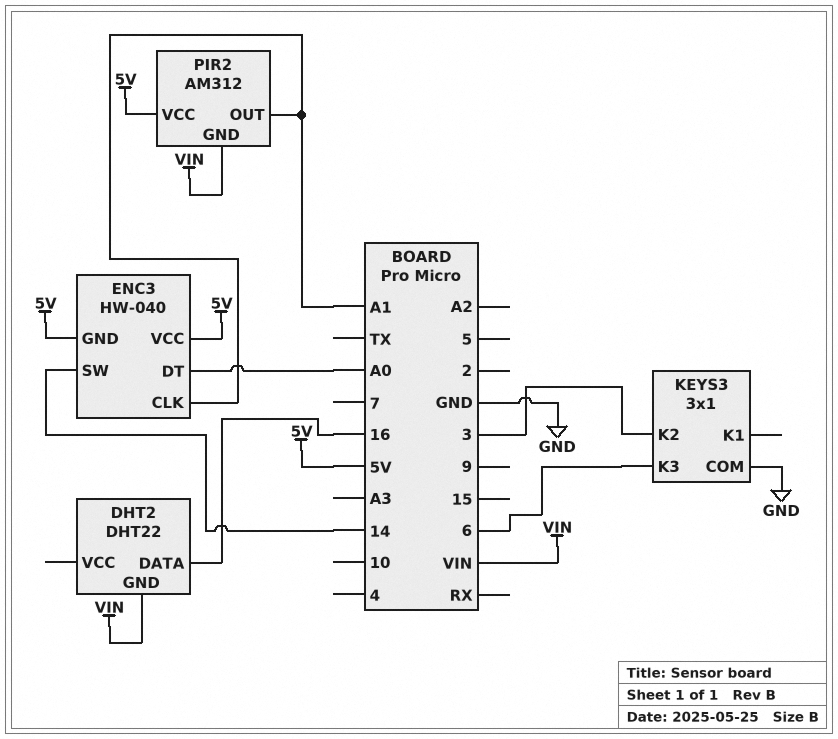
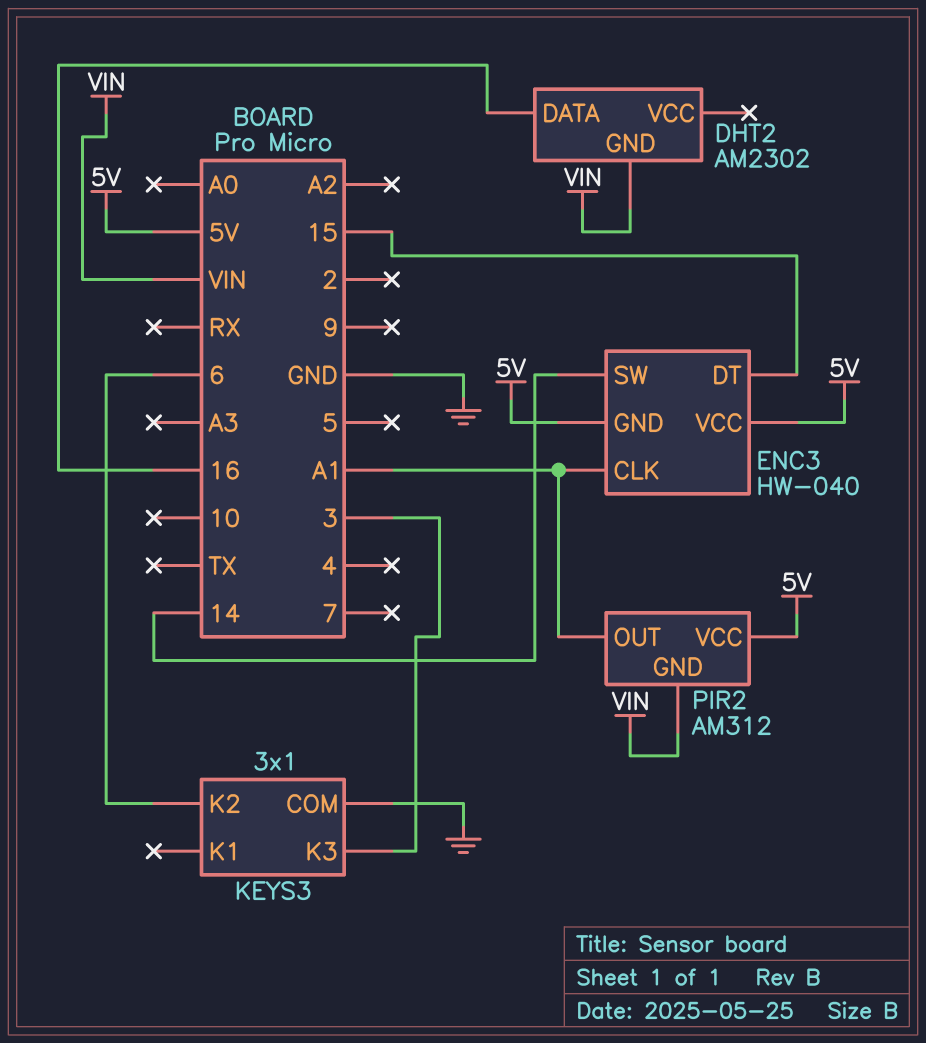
DHT2: DHT22 -> AM2302
ENC3 pin DT: A0 -> 15
KEYS3 pin K2: 3 -> 6
KEYS3 pin K3: 6 -> 3

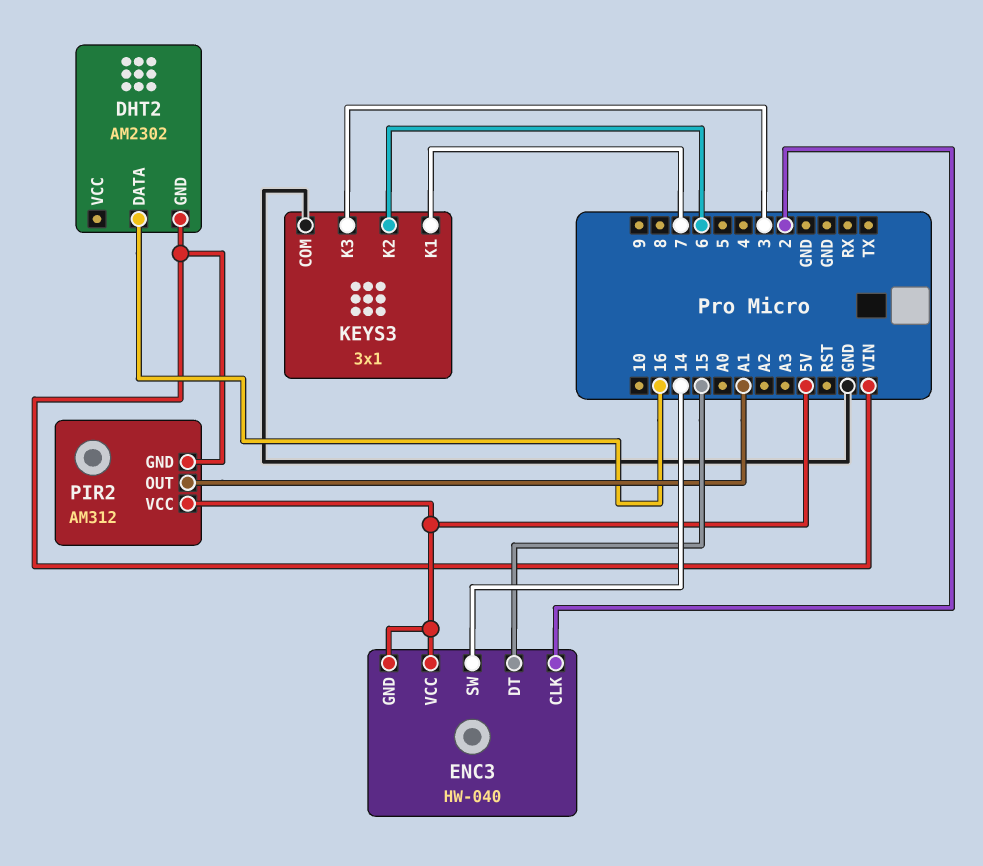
ENC3 pin CLK: A1 -> 2
KEYS3 pin K1: none -> 7

